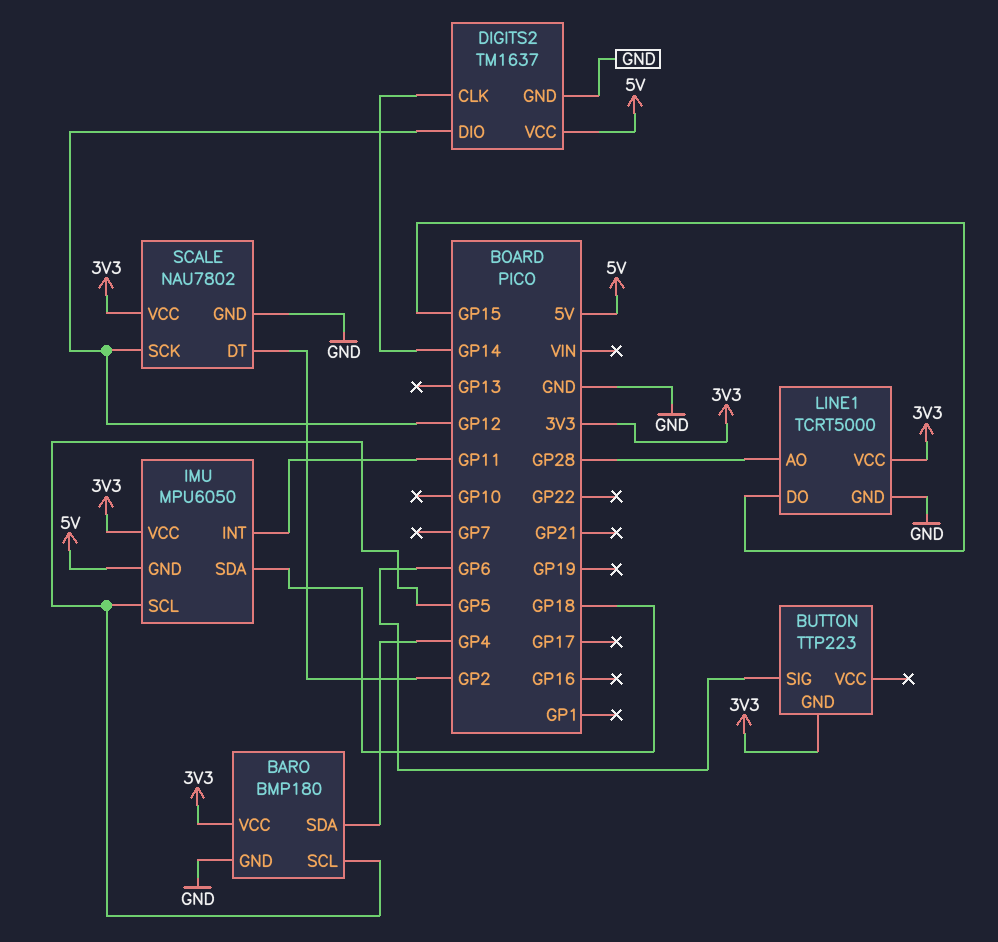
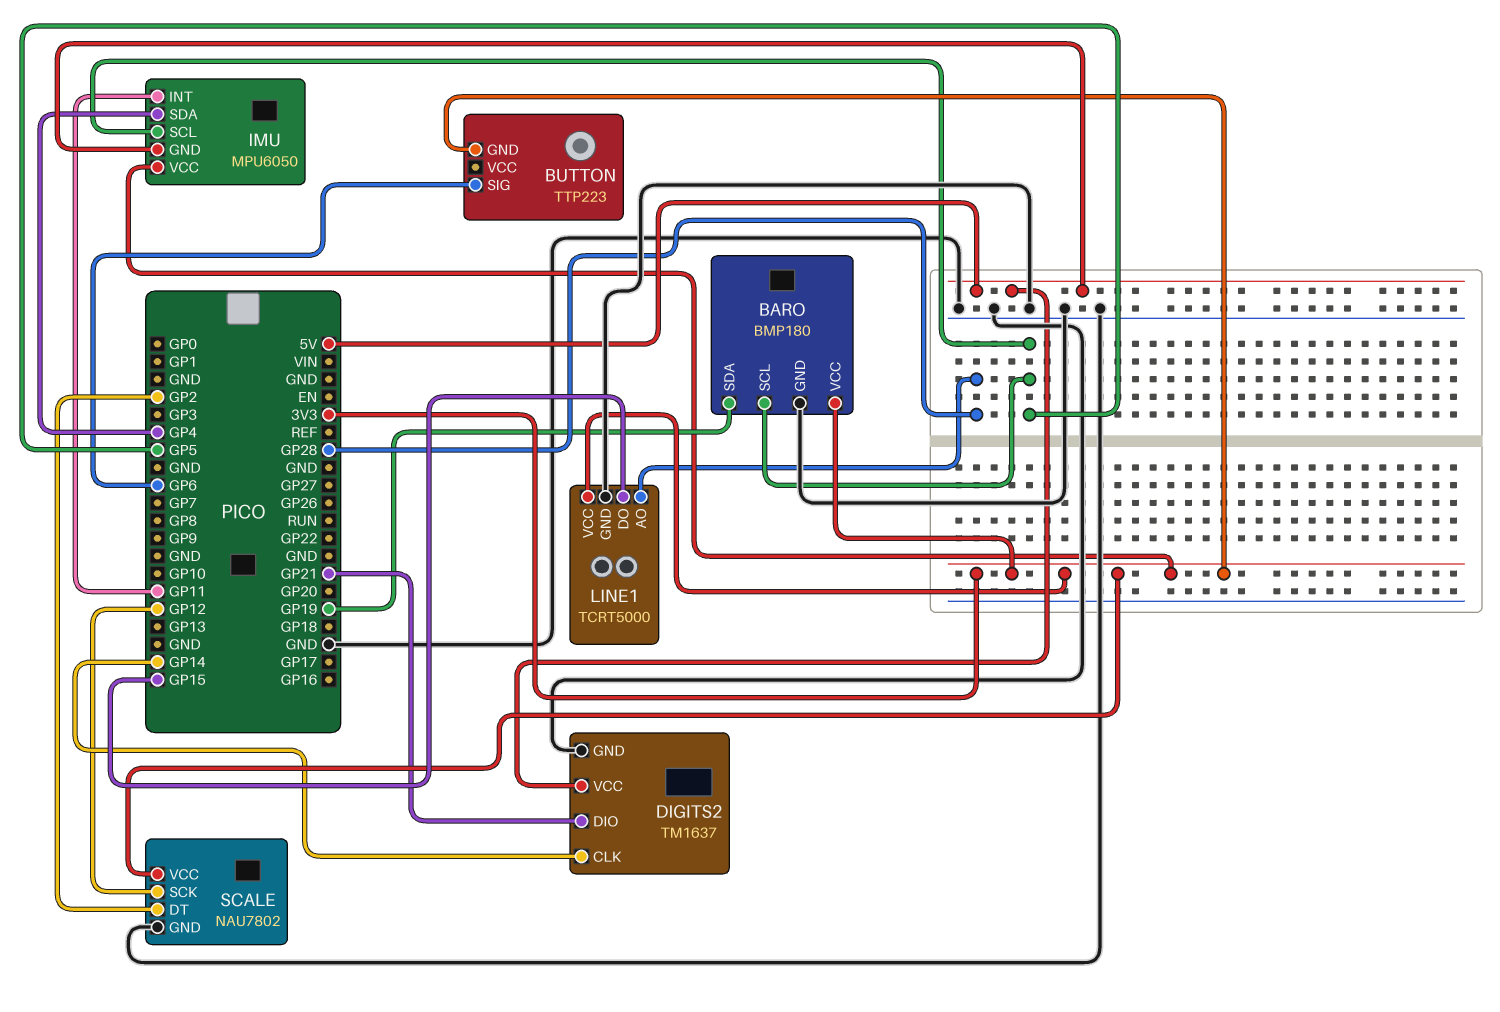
BARO pin SDA: GP4 -> GP19
DIGITS2 pin DIO: GP12 -> GP21
IMU pin SDA: GP18 -> GP4

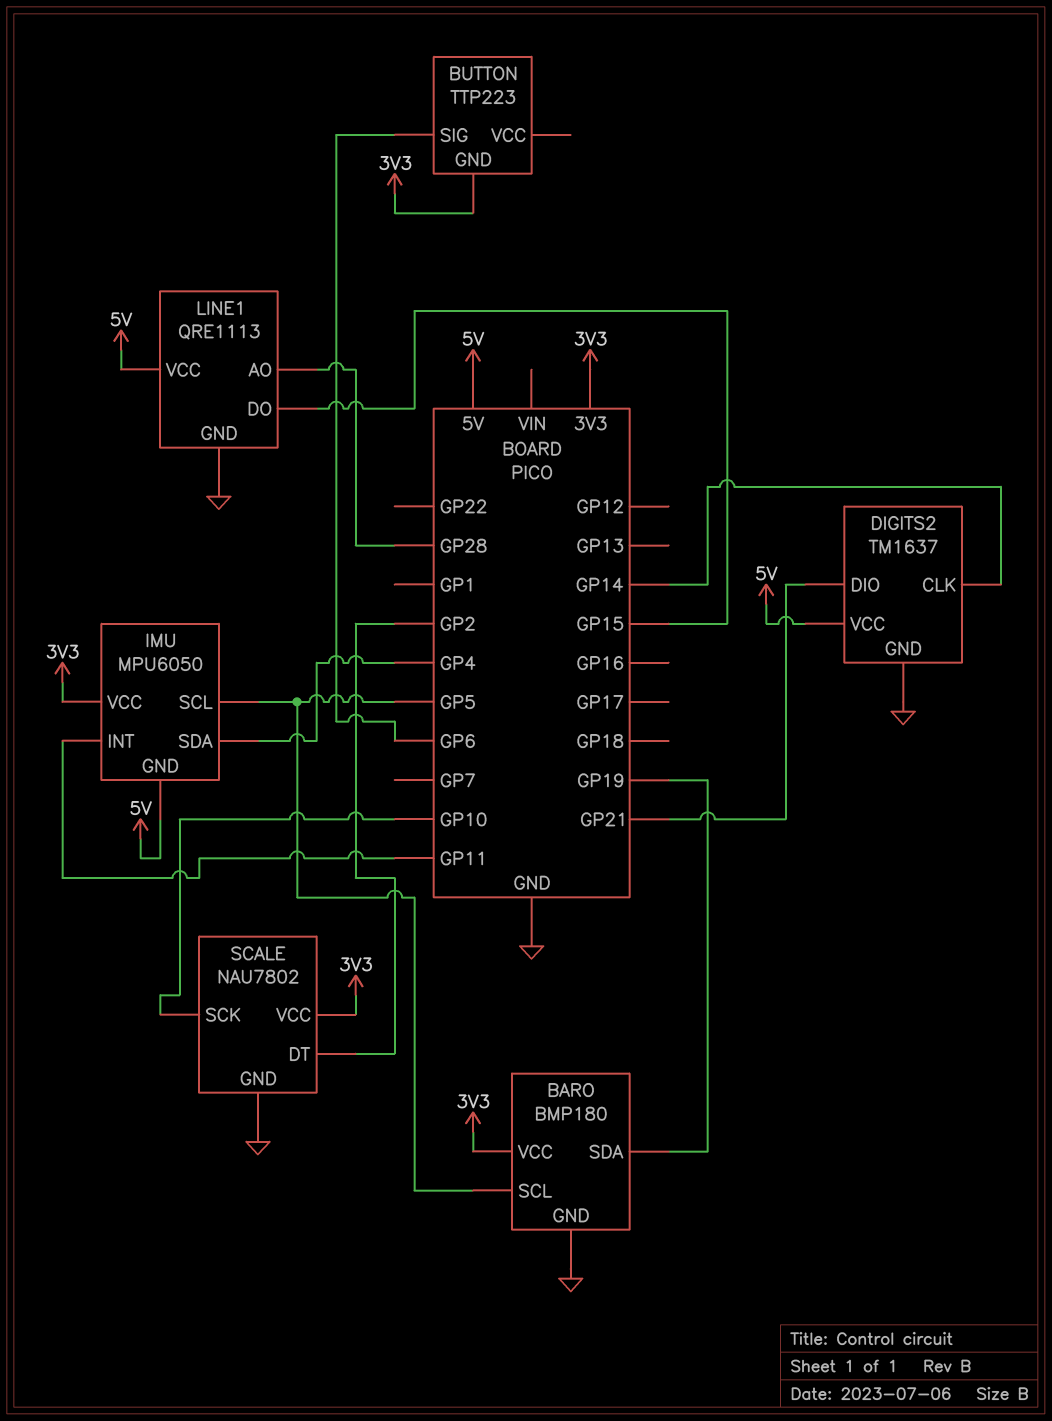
LINE1: TCRT5000 -> QRE1113
LINE1 pin VCC: 3V3 -> 5V
SCALE pin SCK: GP12 -> GP10

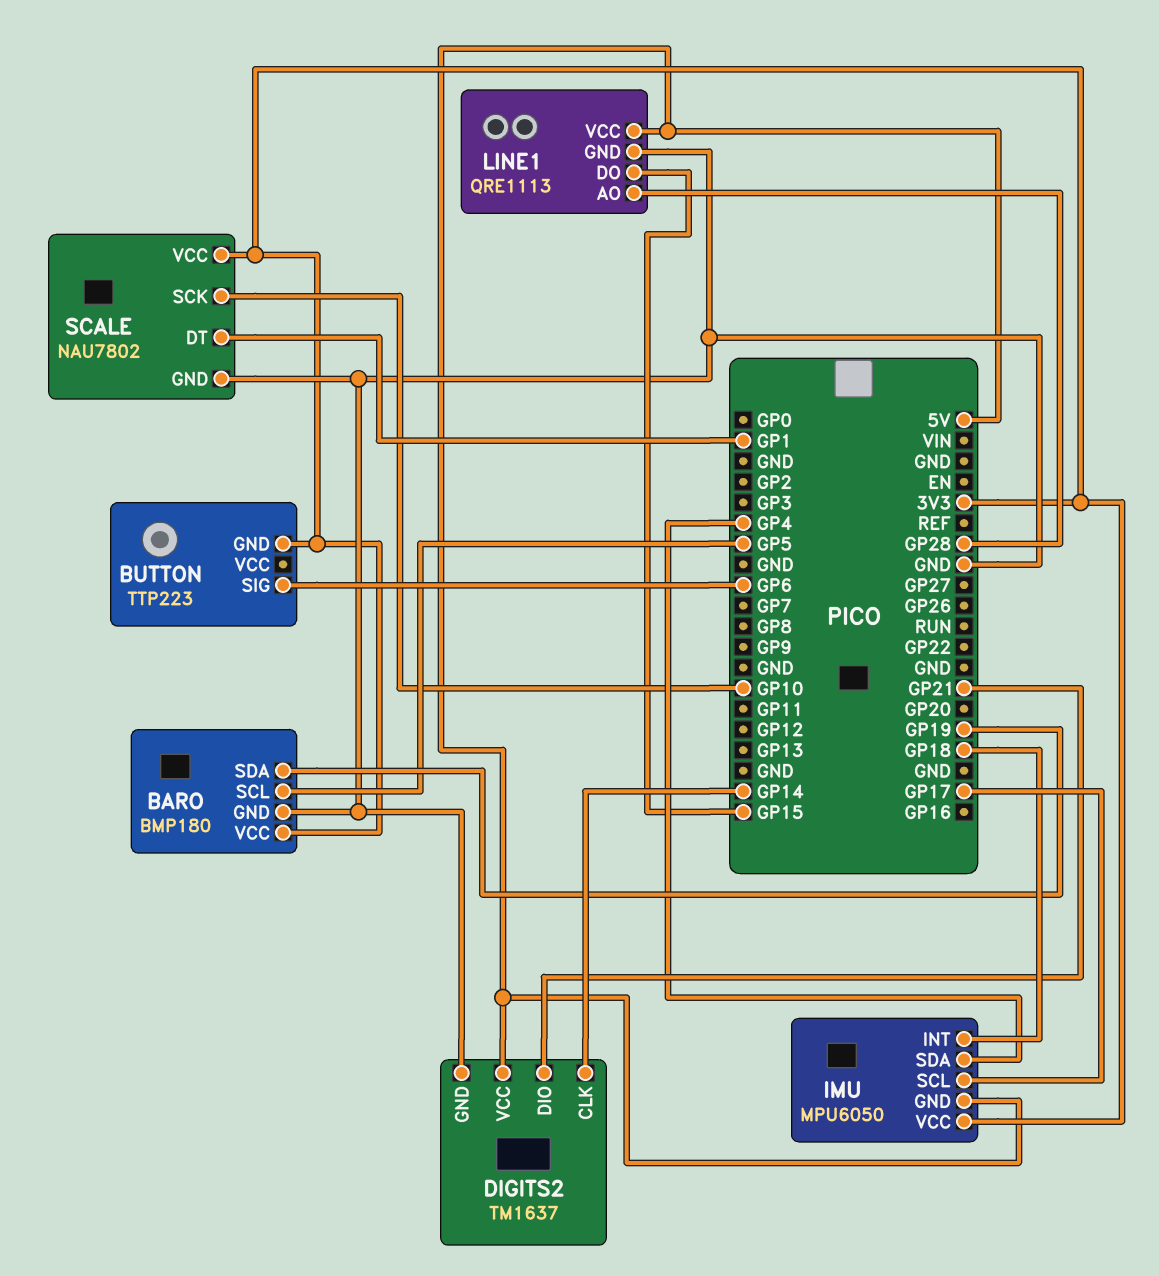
IMU pin INT: GP11 -> GP18
IMU pin SCL: GP5 -> GP17
SCALE pin DT: GP2 -> GP1

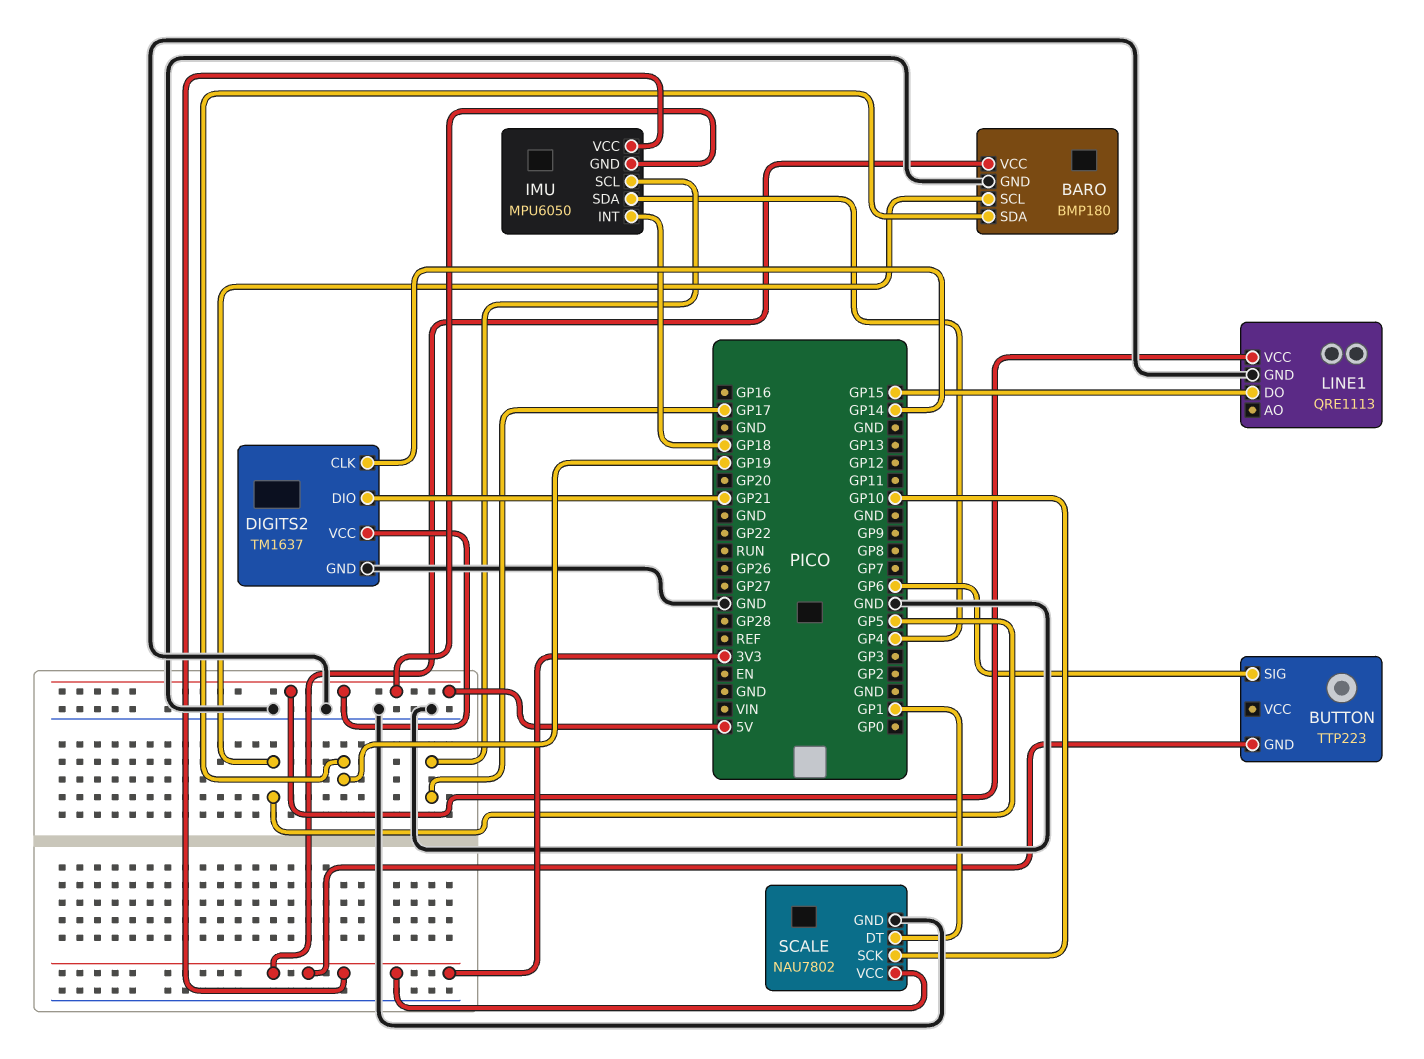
LINE1 pin AO: GP28 -> none

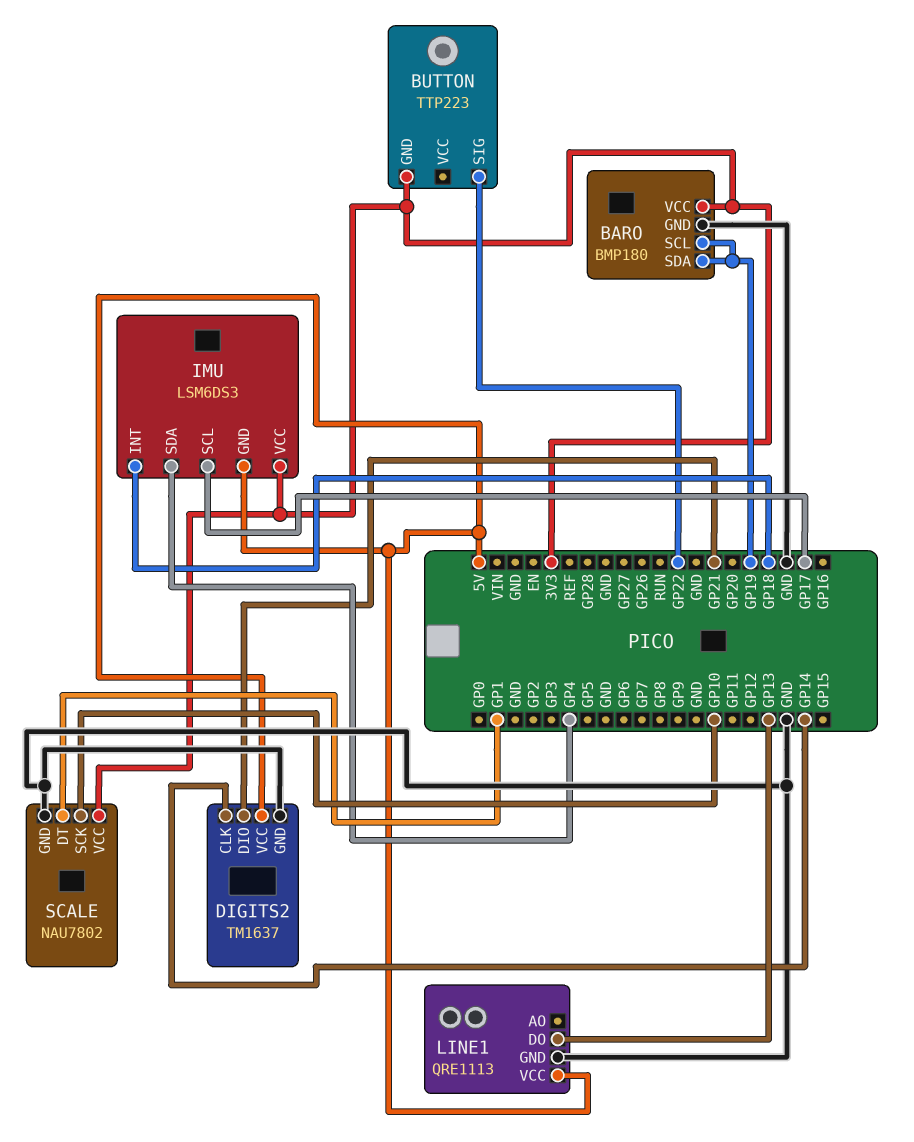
BARO pin SCL: GP5 -> GP19
BUTTON pin SIG: GP6 -> GP22
IMU: MPU6050 -> LSM6DS3
LINE1 pin DO: GP15 -> GP13

